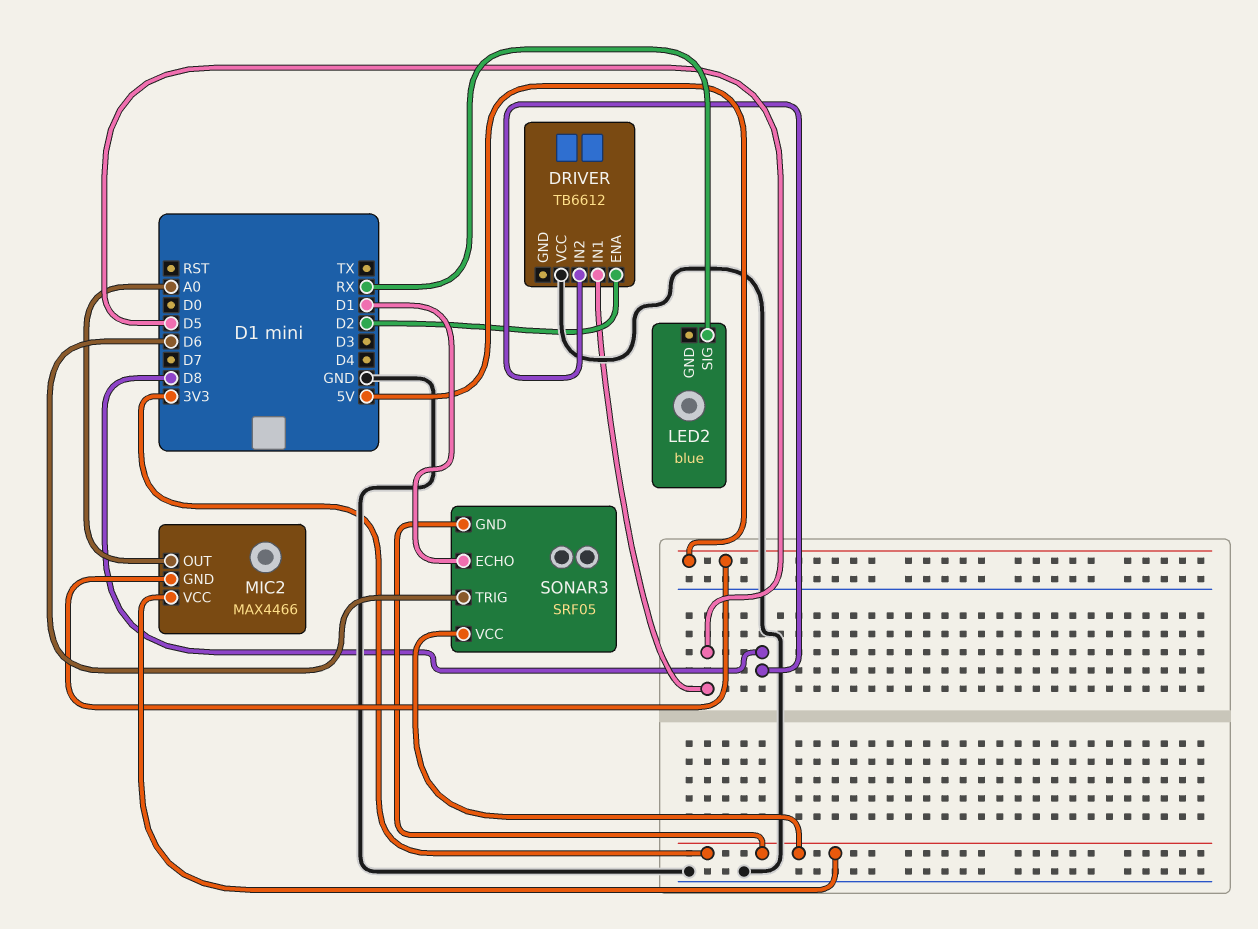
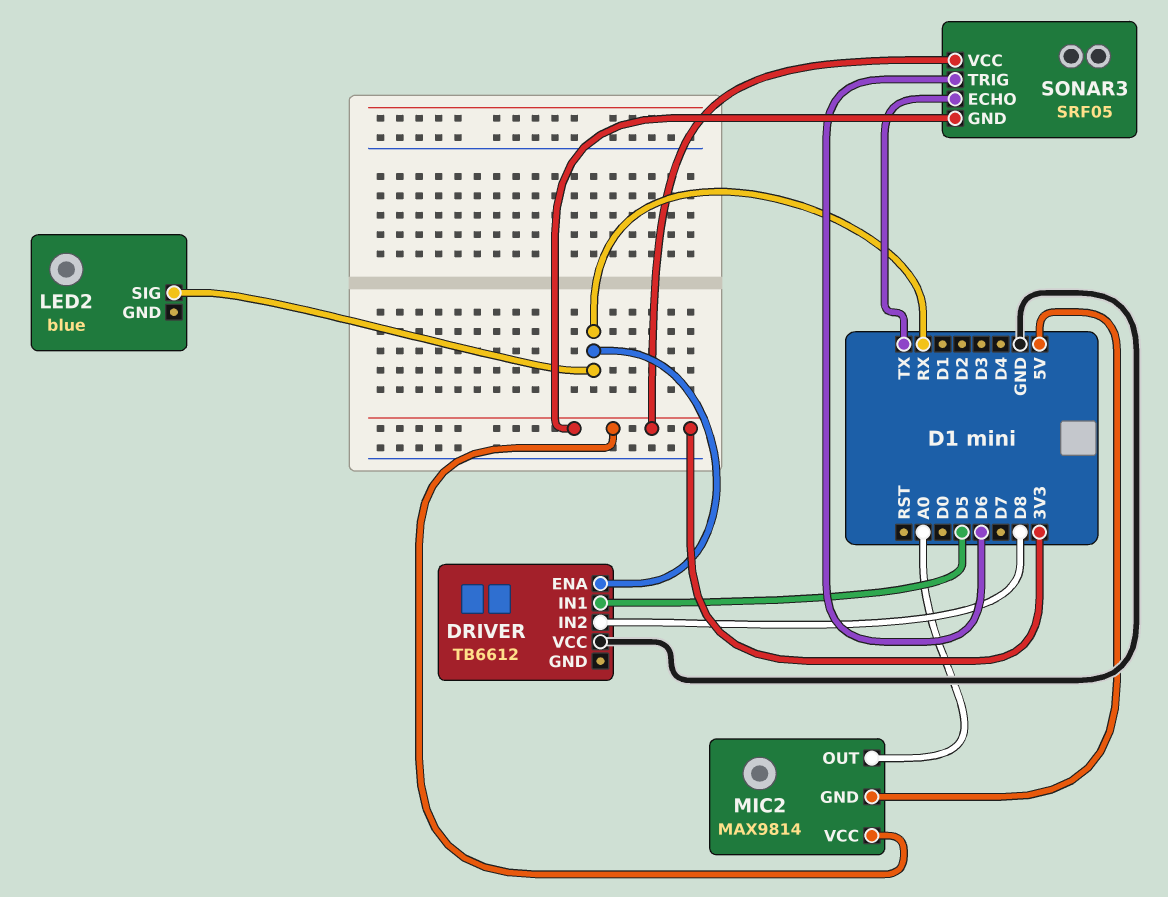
DRIVER pin ENA: D2 -> RX
MIC2: MAX4466 -> MAX9814
SONAR3 pin ECHO: D1 -> TX

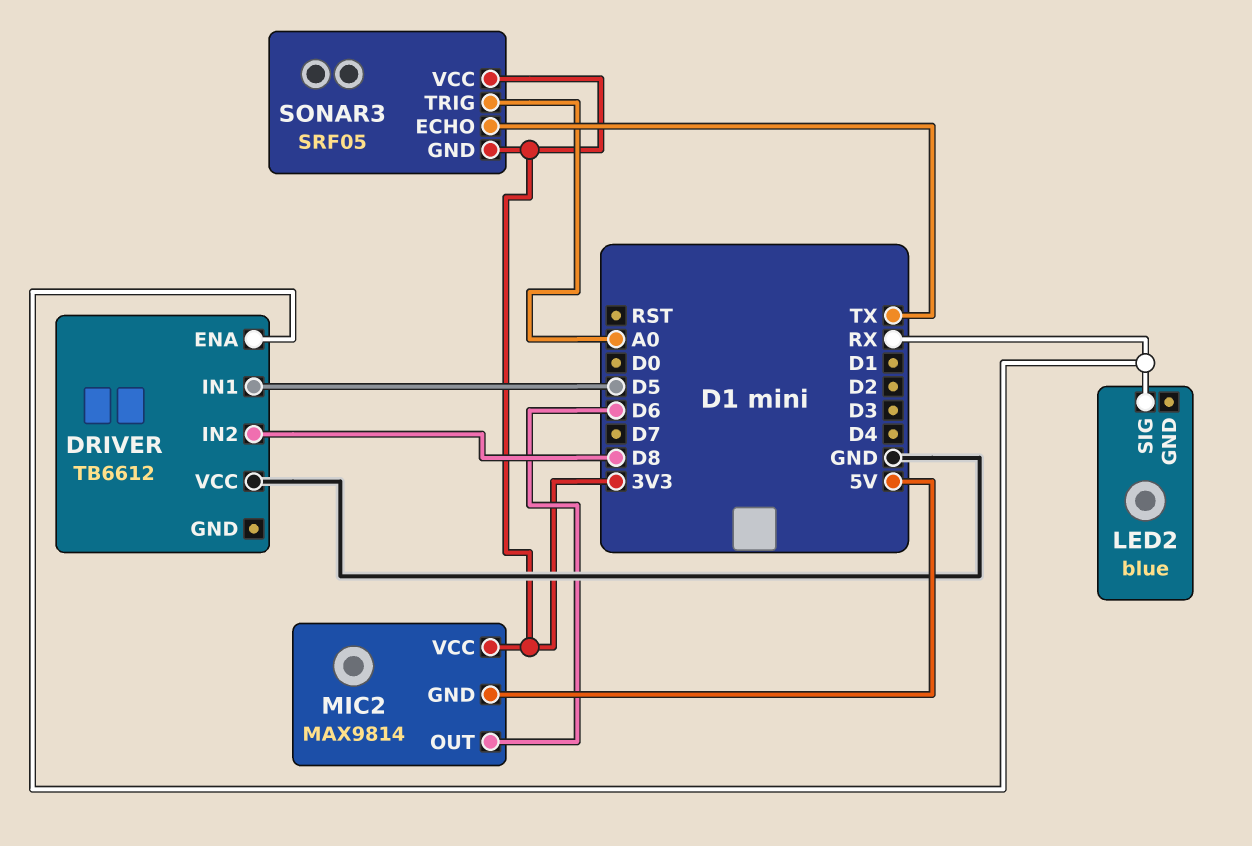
MIC2 pin OUT: A0 -> D6
SONAR3 pin TRIG: D6 -> A0

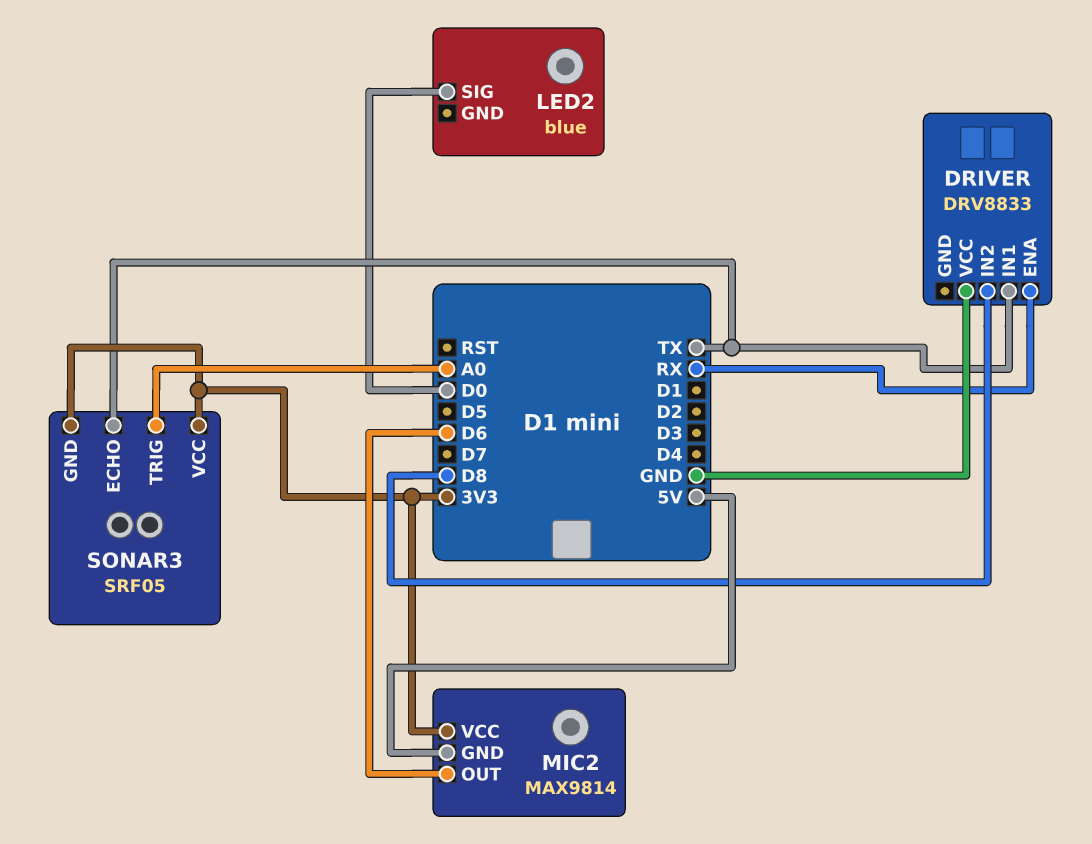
DRIVER: TB6612 -> DRV8833
DRIVER pin IN1: D5 -> TX
LED2 pin SIG: RX -> D0

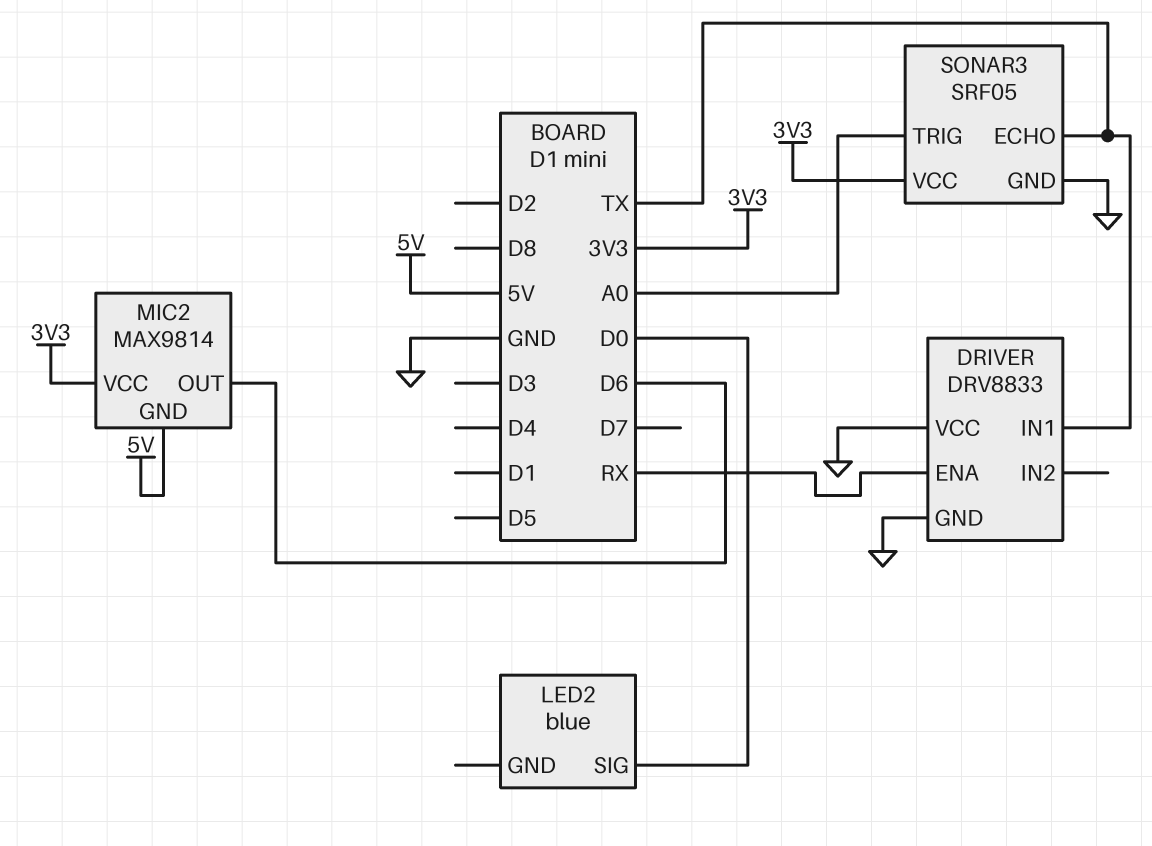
DRIVER pin GND: none -> GND
DRIVER pin IN2: D8 -> none
SONAR3 pin GND: 3V3 -> GND

